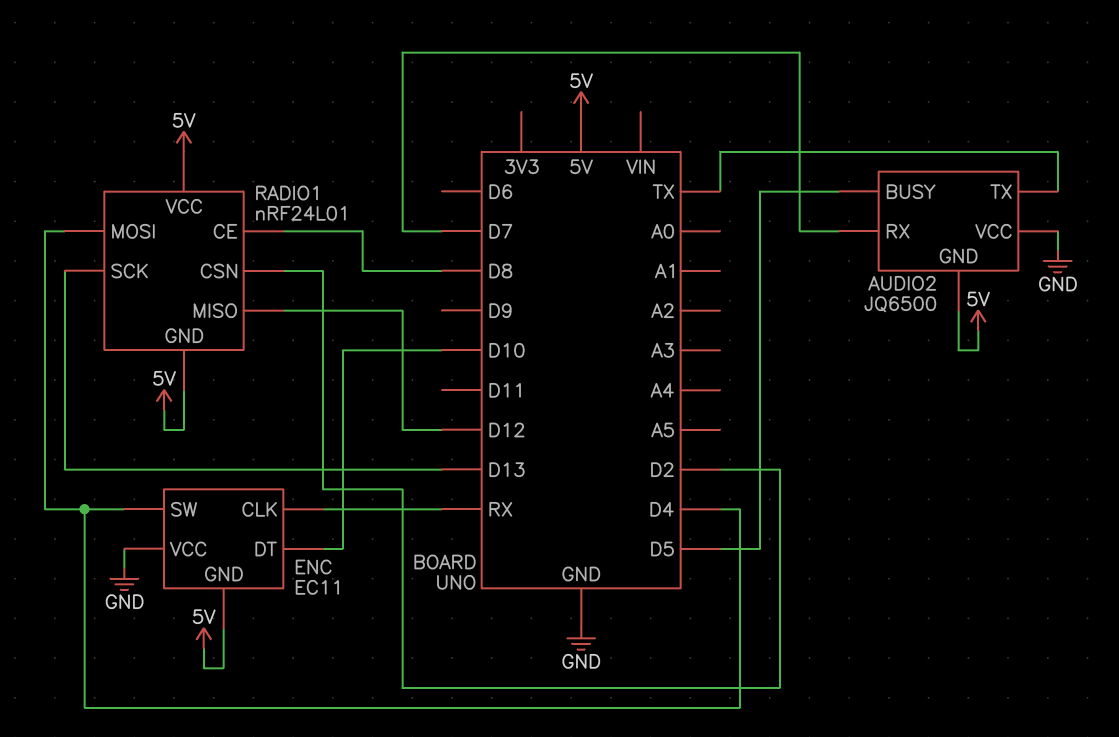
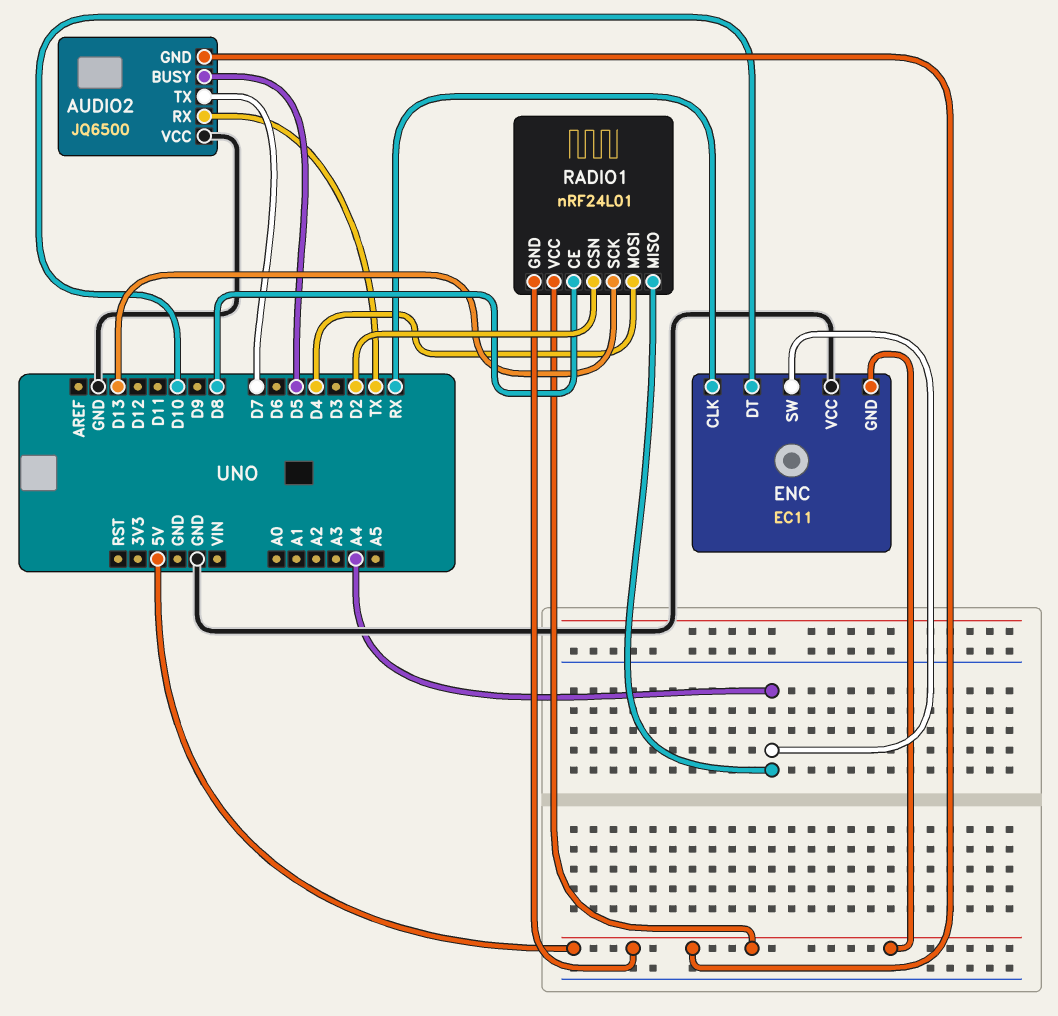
AUDIO2 pin RX: D7 -> TX
AUDIO2 pin TX: TX -> D7
ENC pin SW: D4 -> A4
RADIO1 pin MISO: D12 -> A4

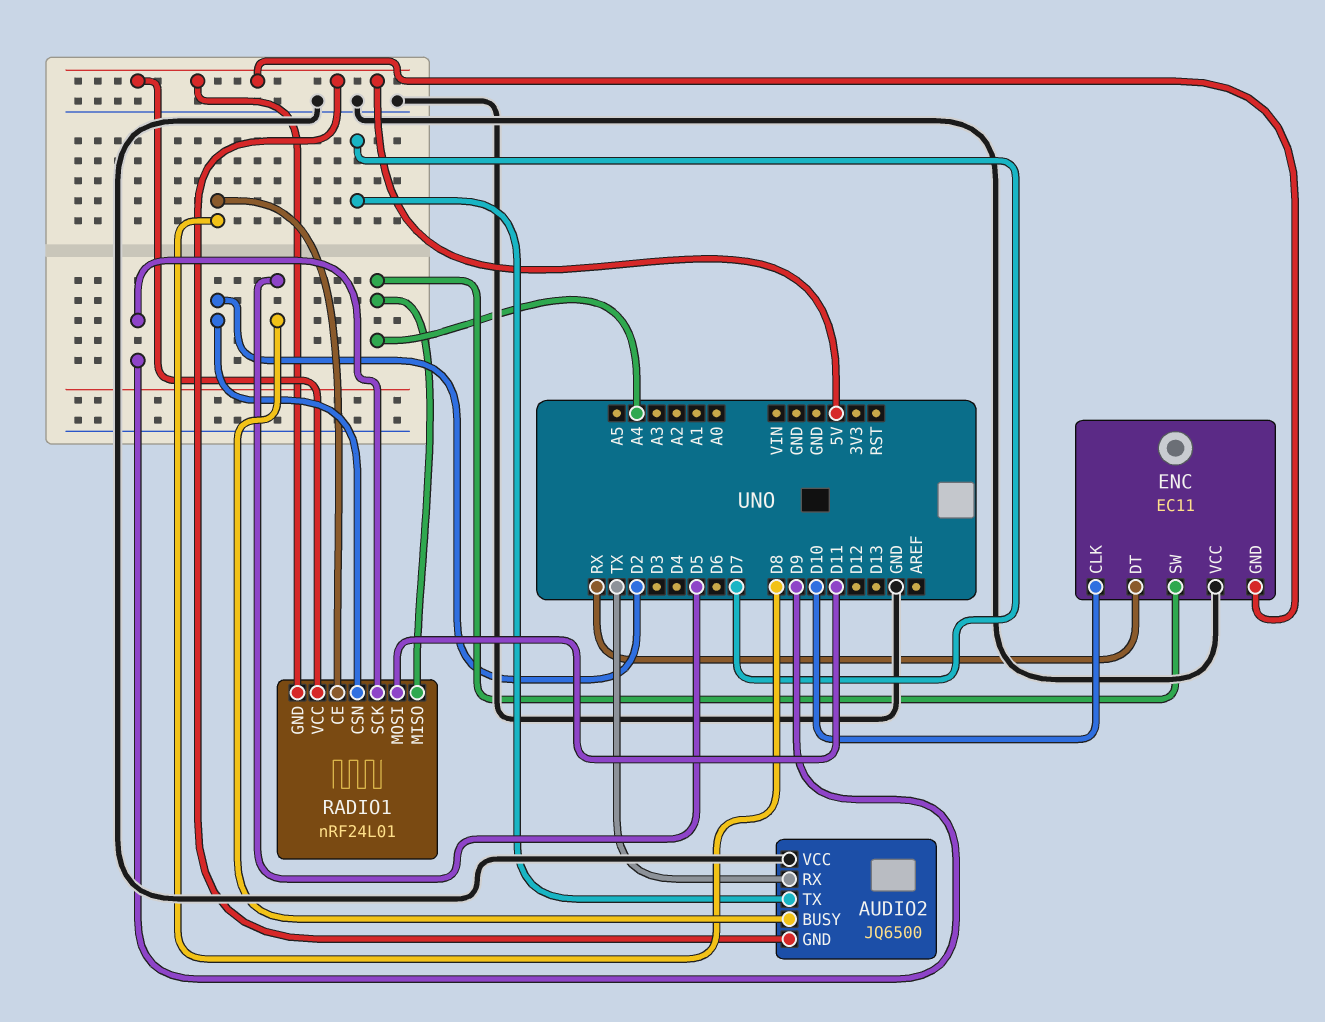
ENC pin CLK: RX -> D10
ENC pin DT: D10 -> RX
RADIO1 pin MOSI: D4 -> D11
RADIO1 pin SCK: D13 -> D9

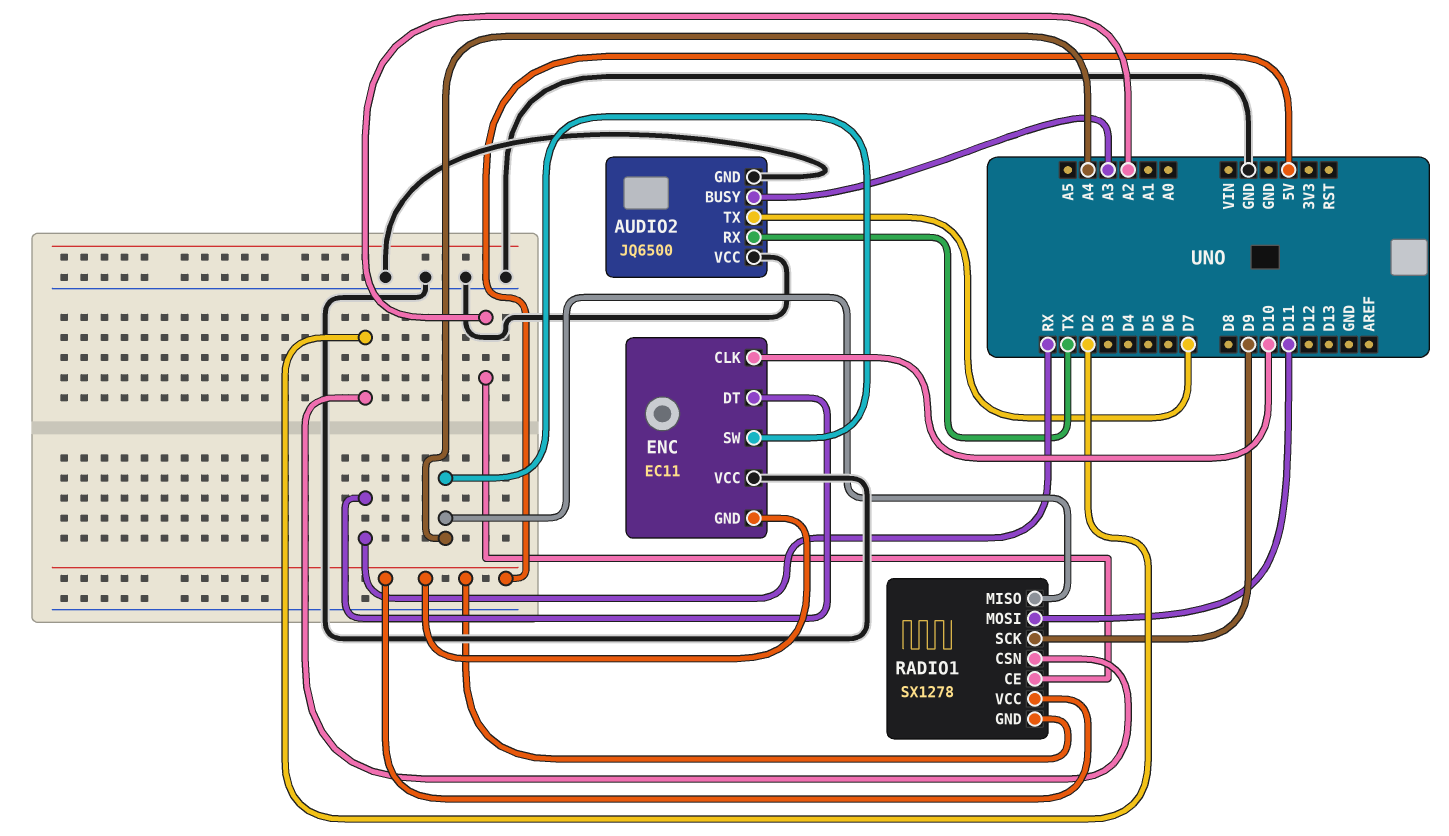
AUDIO2 pin BUSY: D5 -> A3
AUDIO2 pin GND: 5V -> GND
RADIO1: nRF24L01 -> SX1278
RADIO1 pin CE: D8 -> A2

